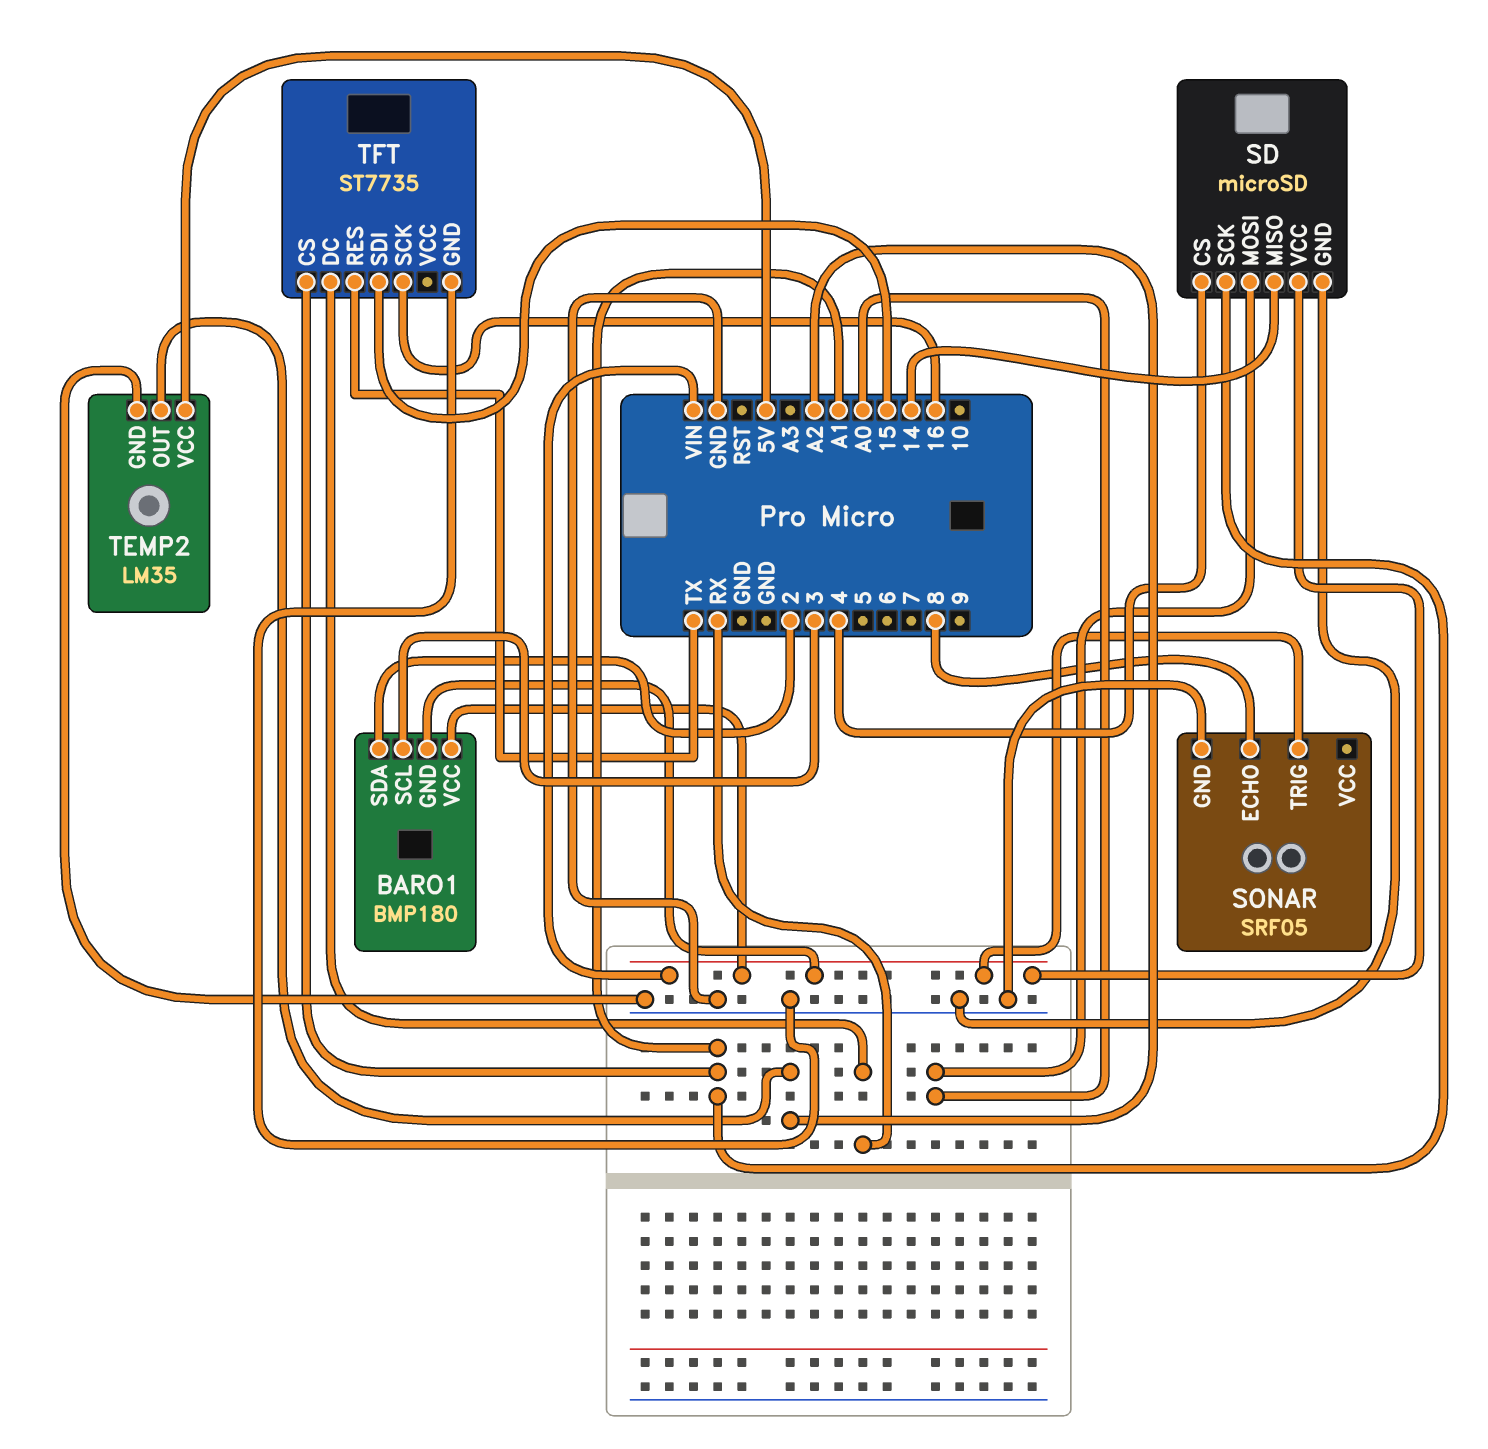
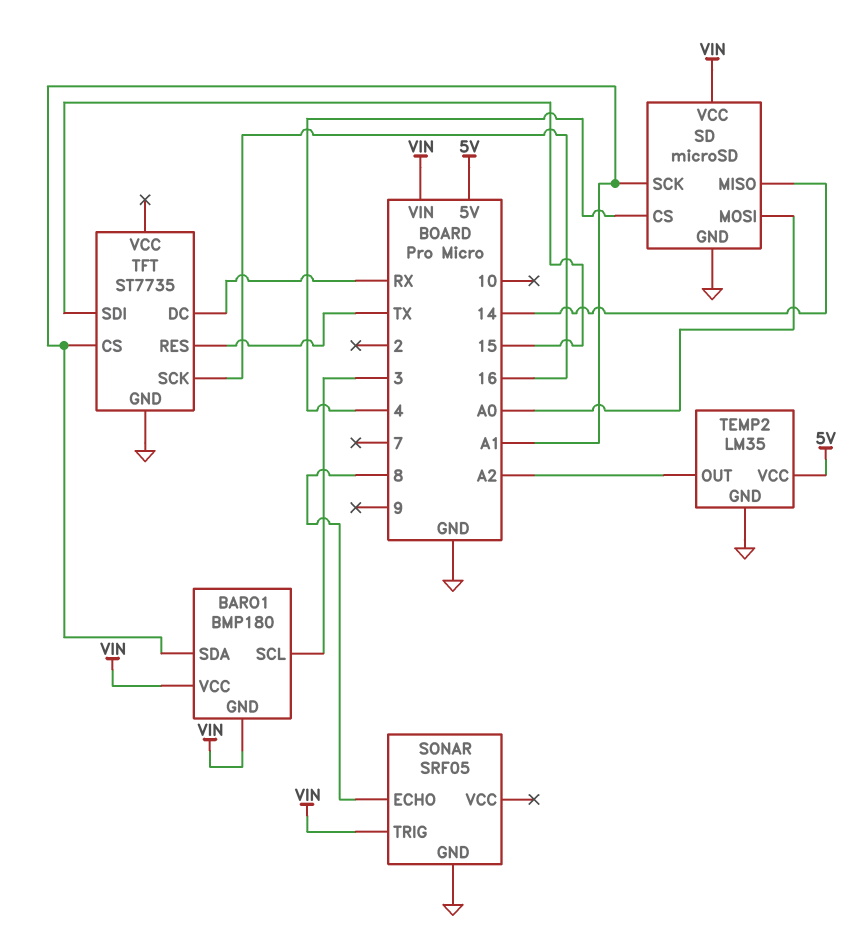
BARO1 pin SDA: 2 -> A1

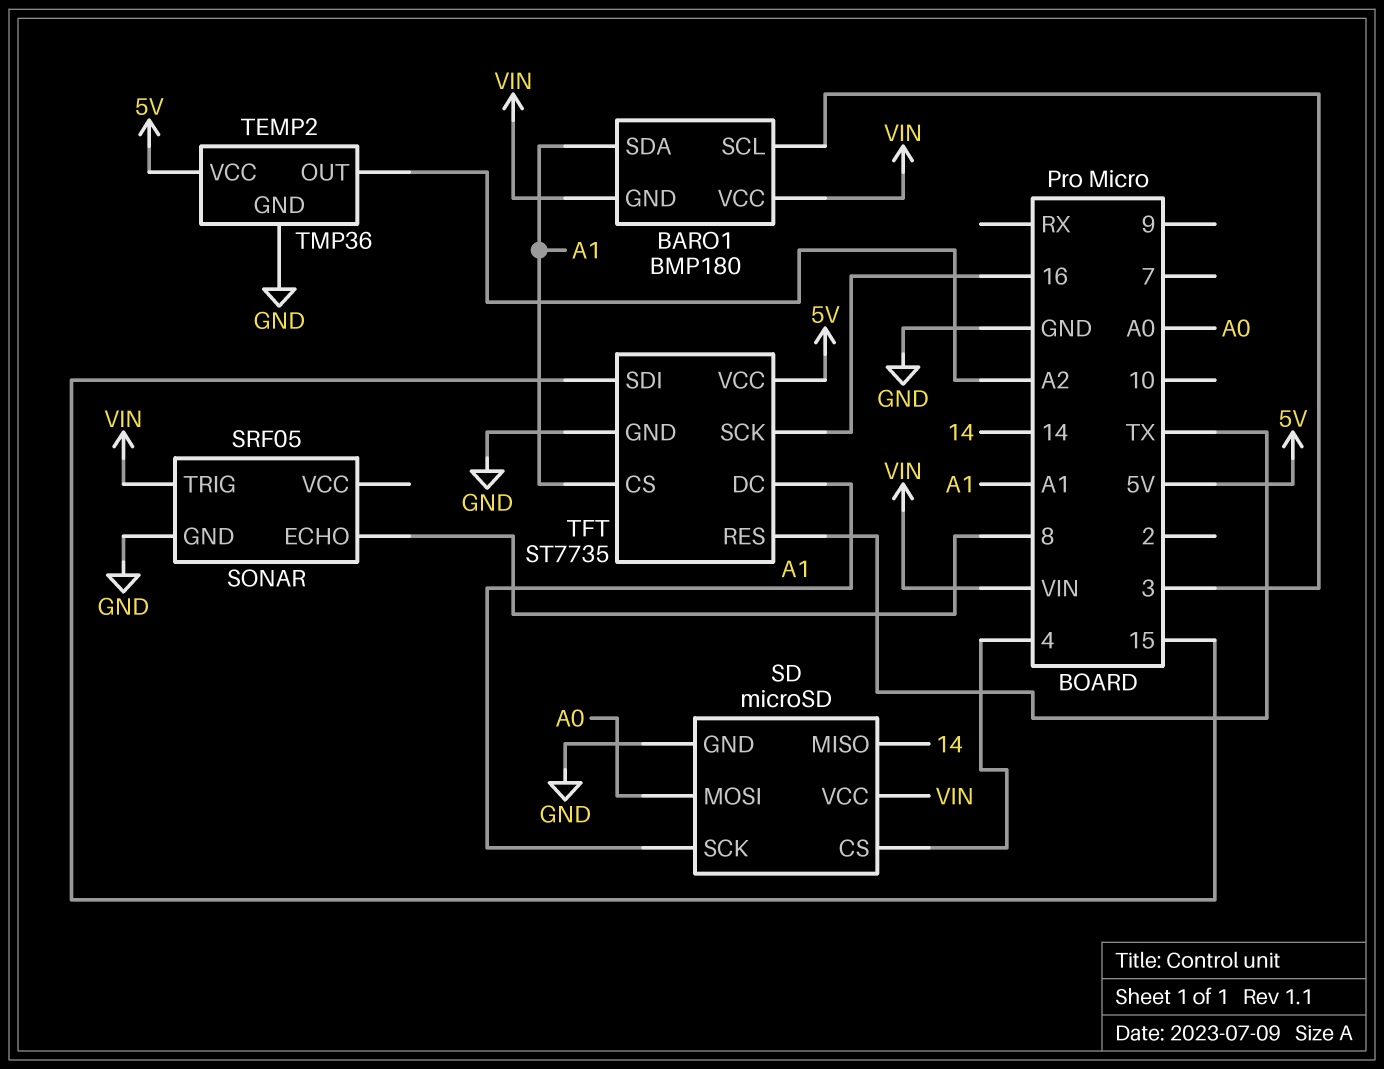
TEMP2: LM35 -> TMP36
TFT pin DC: RX -> A1
TFT pin VCC: none -> 5V

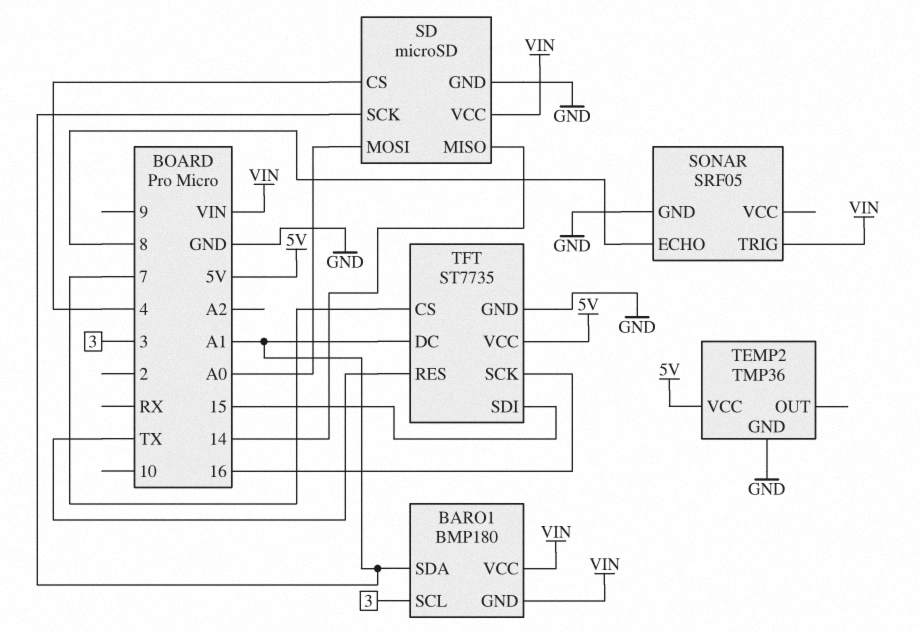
TEMP2 pin OUT: A2 -> none
TFT pin CS: A1 -> 7

